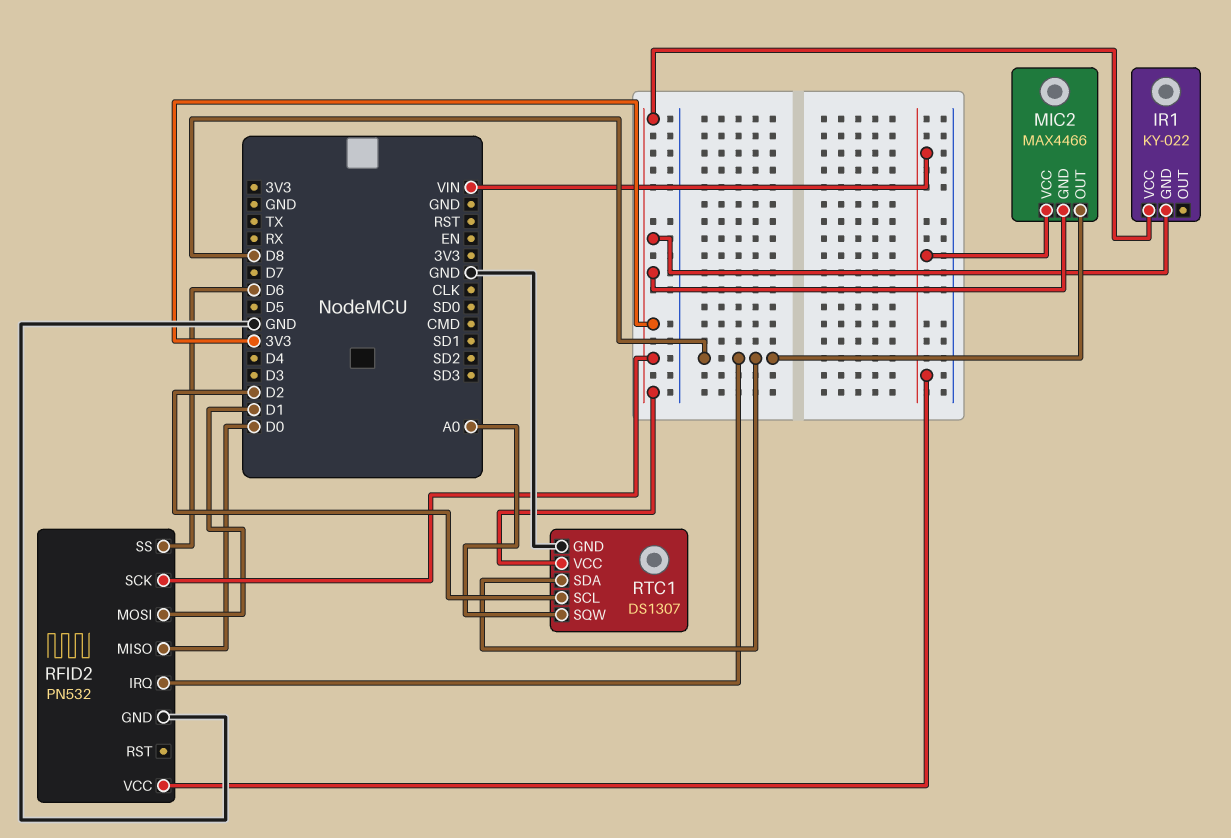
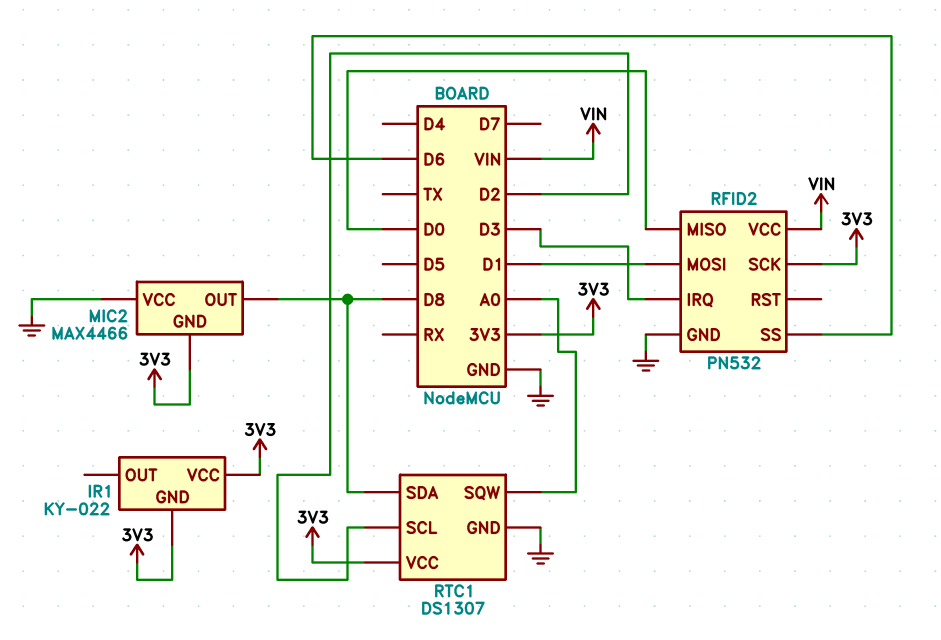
MIC2 pin VCC: VIN -> GND
RFID2 pin IRQ: D8 -> D3

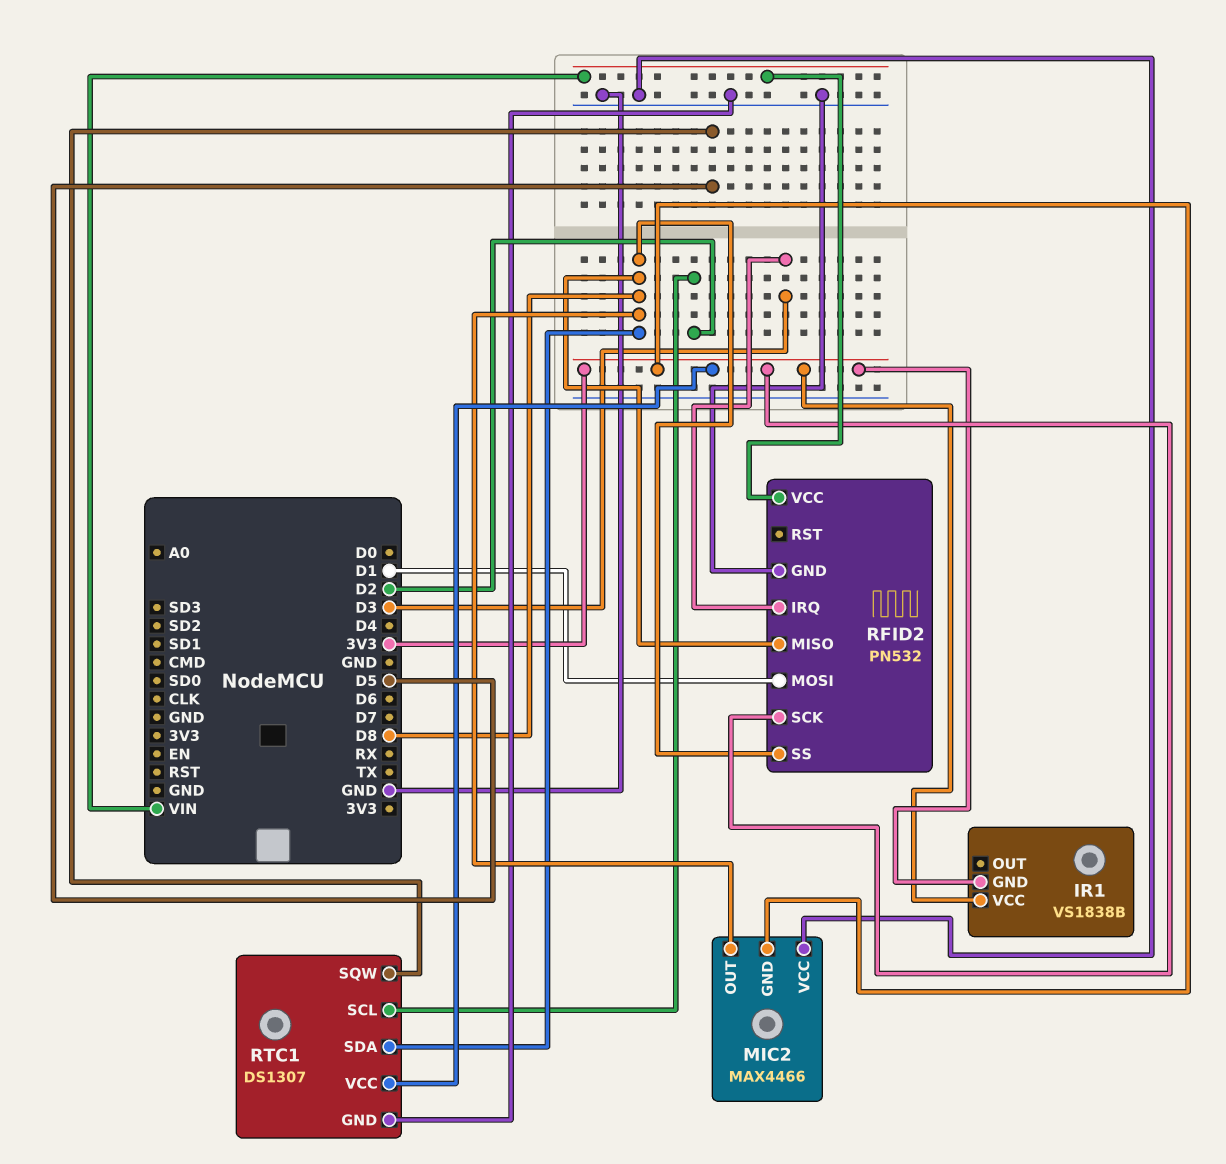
IR1: KY-022 -> VS1838B
RFID2 pin MISO: D0 -> D8
RFID2 pin SS: D6 -> D8
RTC1 pin SQW: A0 -> D5

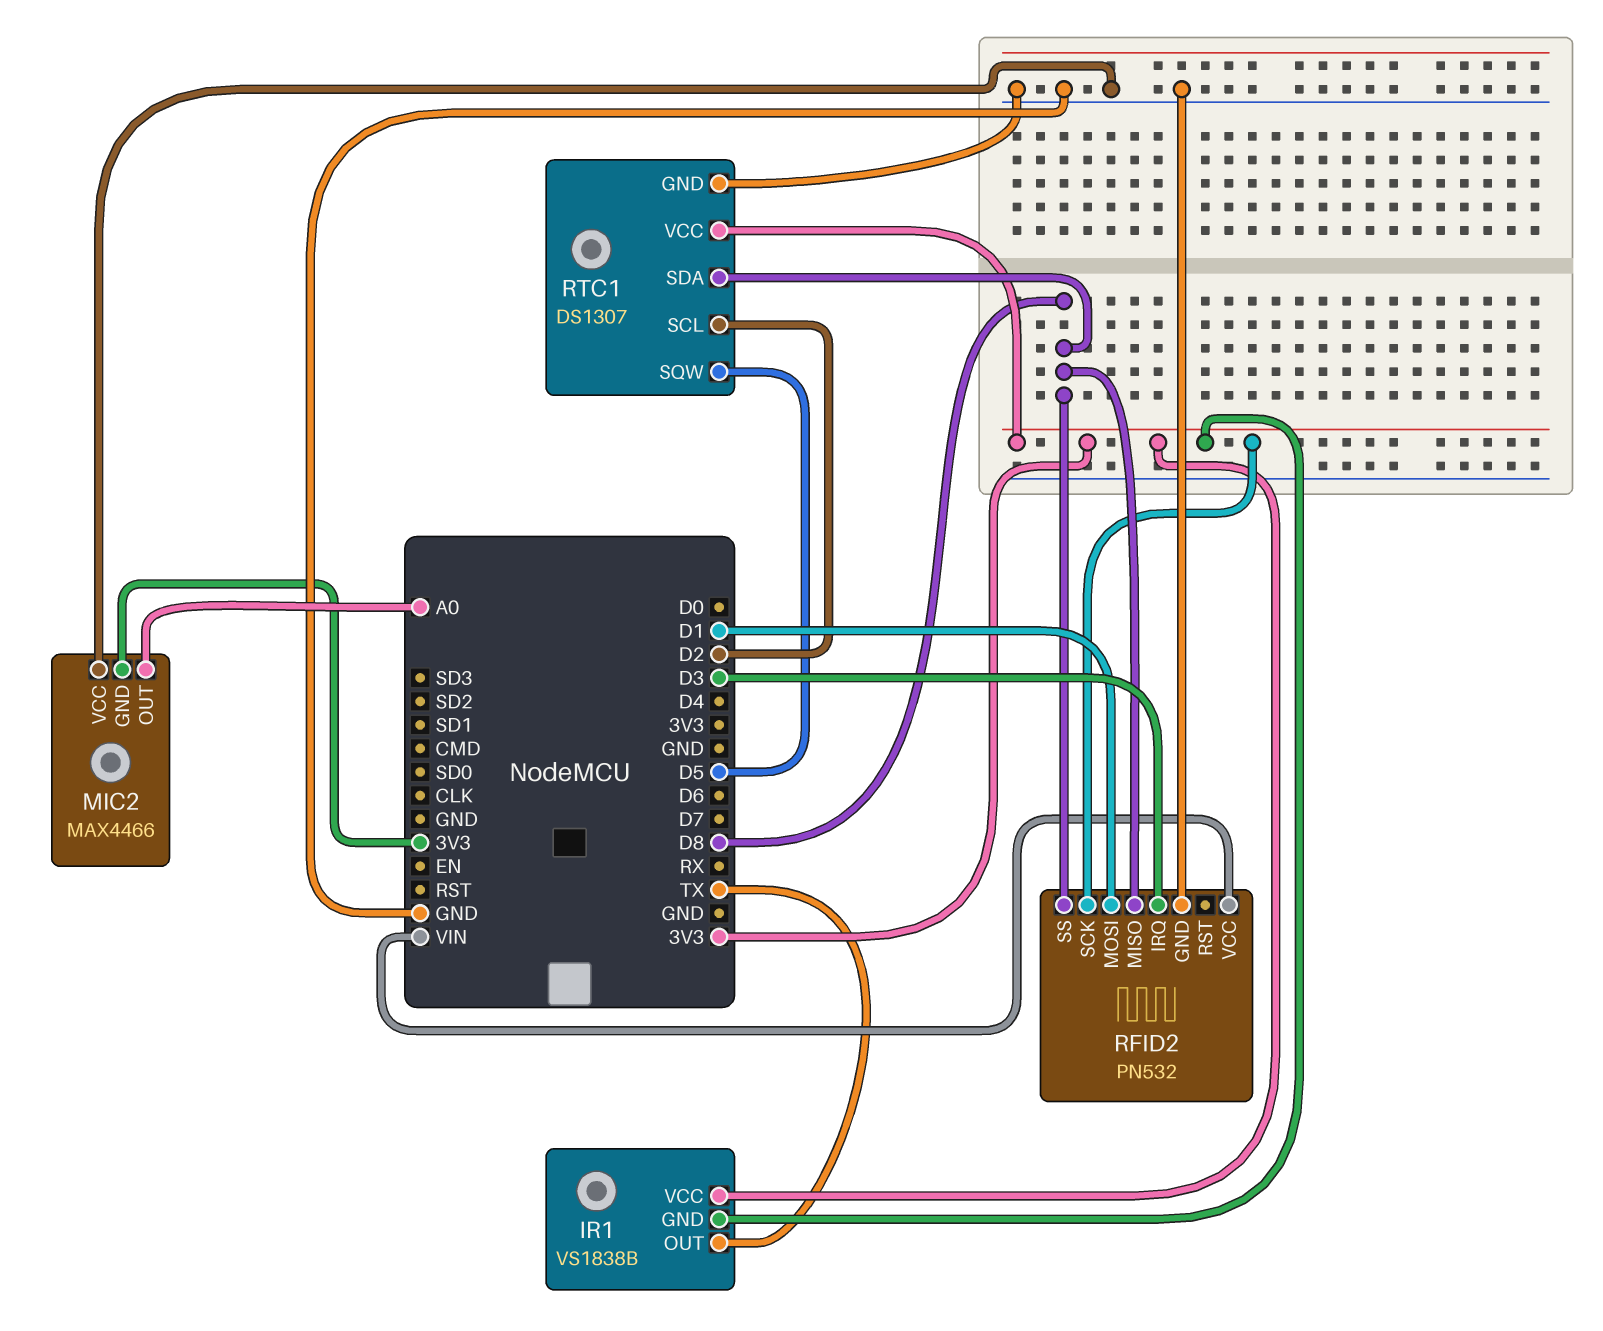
IR1 pin OUT: none -> TX
MIC2 pin OUT: D8 -> A0

